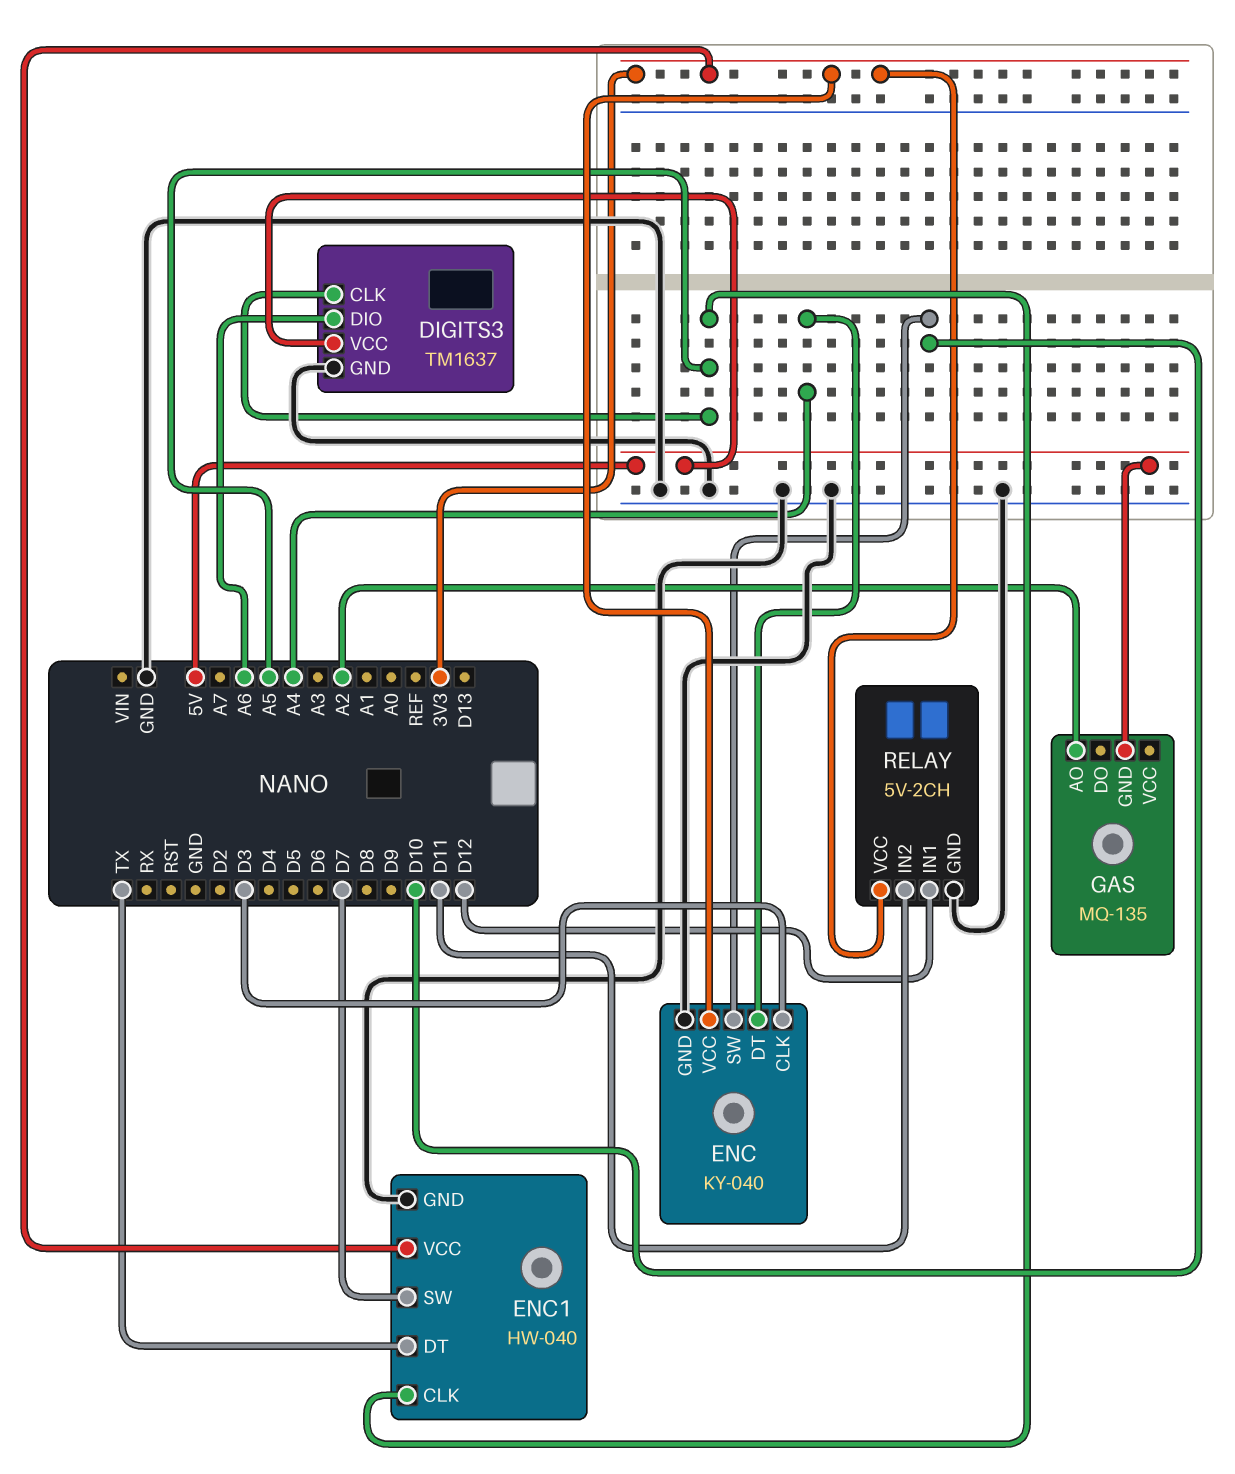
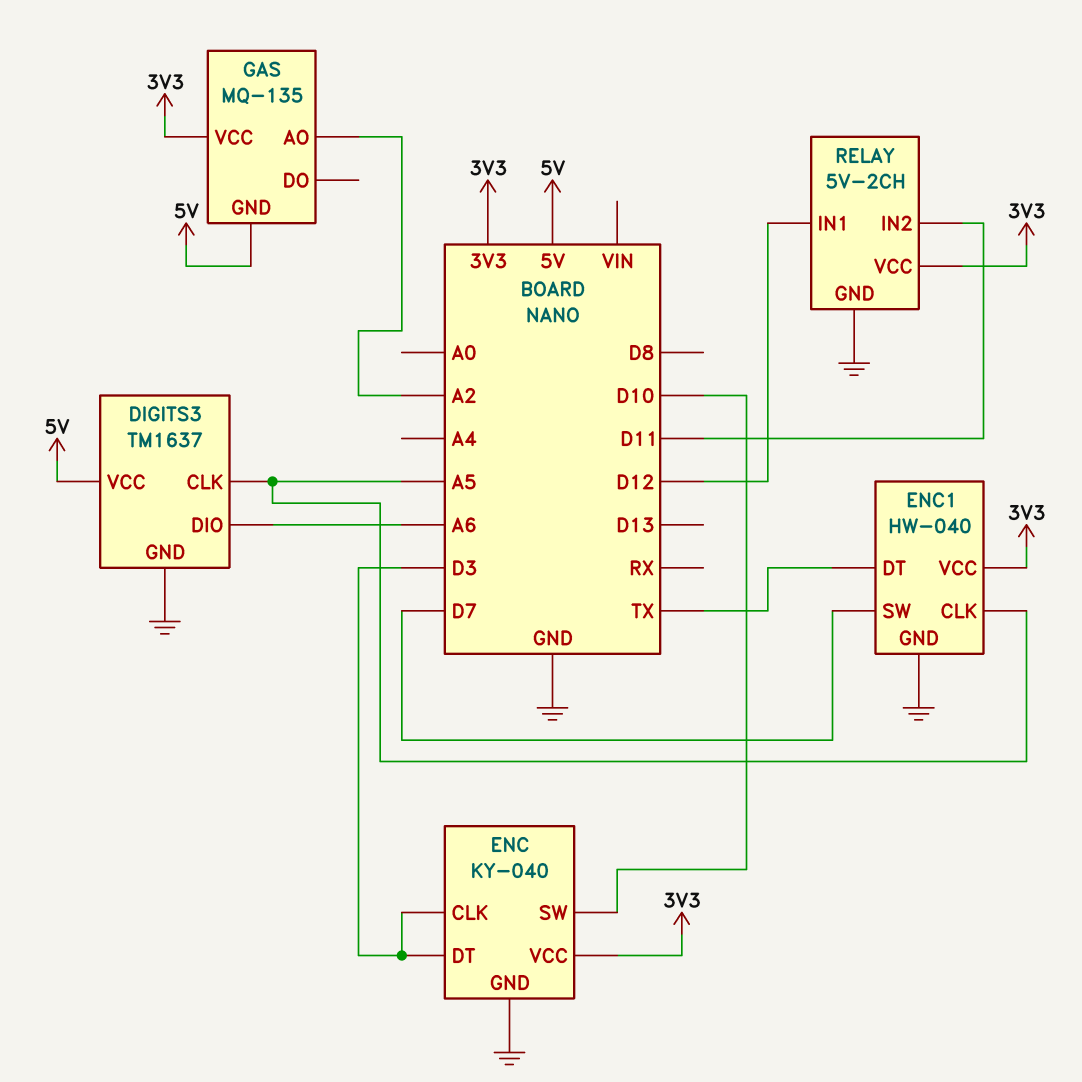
ENC pin DT: A4 -> D3
GAS pin VCC: none -> 3V3

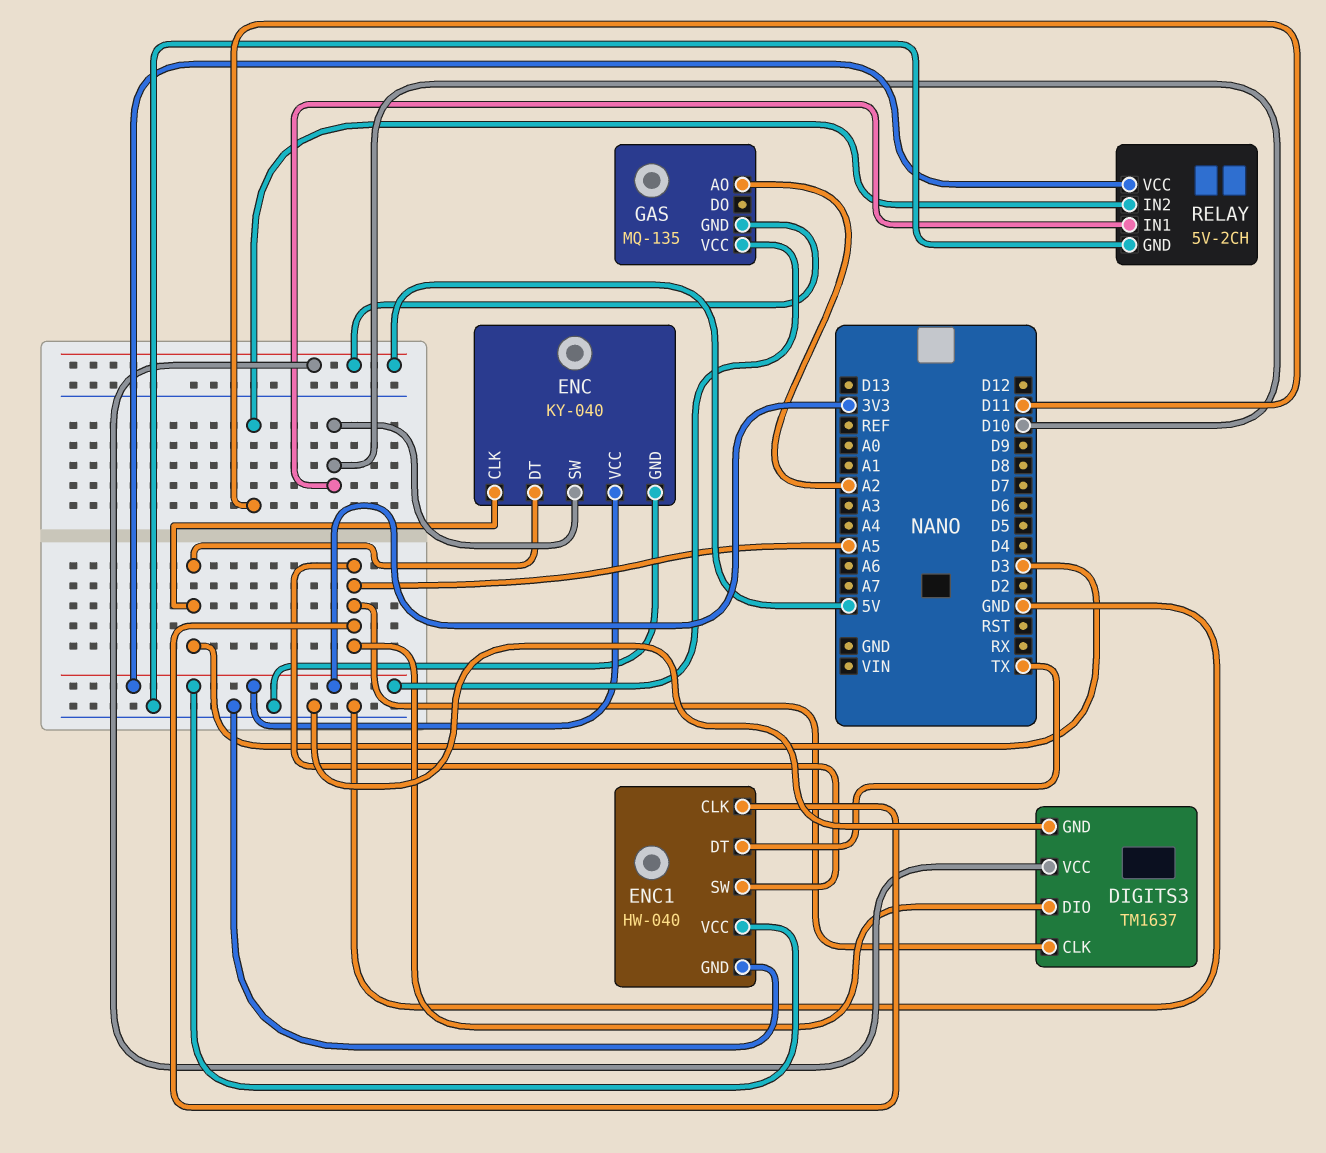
DIGITS3 pin DIO: A6 -> A5
ENC1 pin SW: D7 -> A5
RELAY pin IN1: D12 -> D10

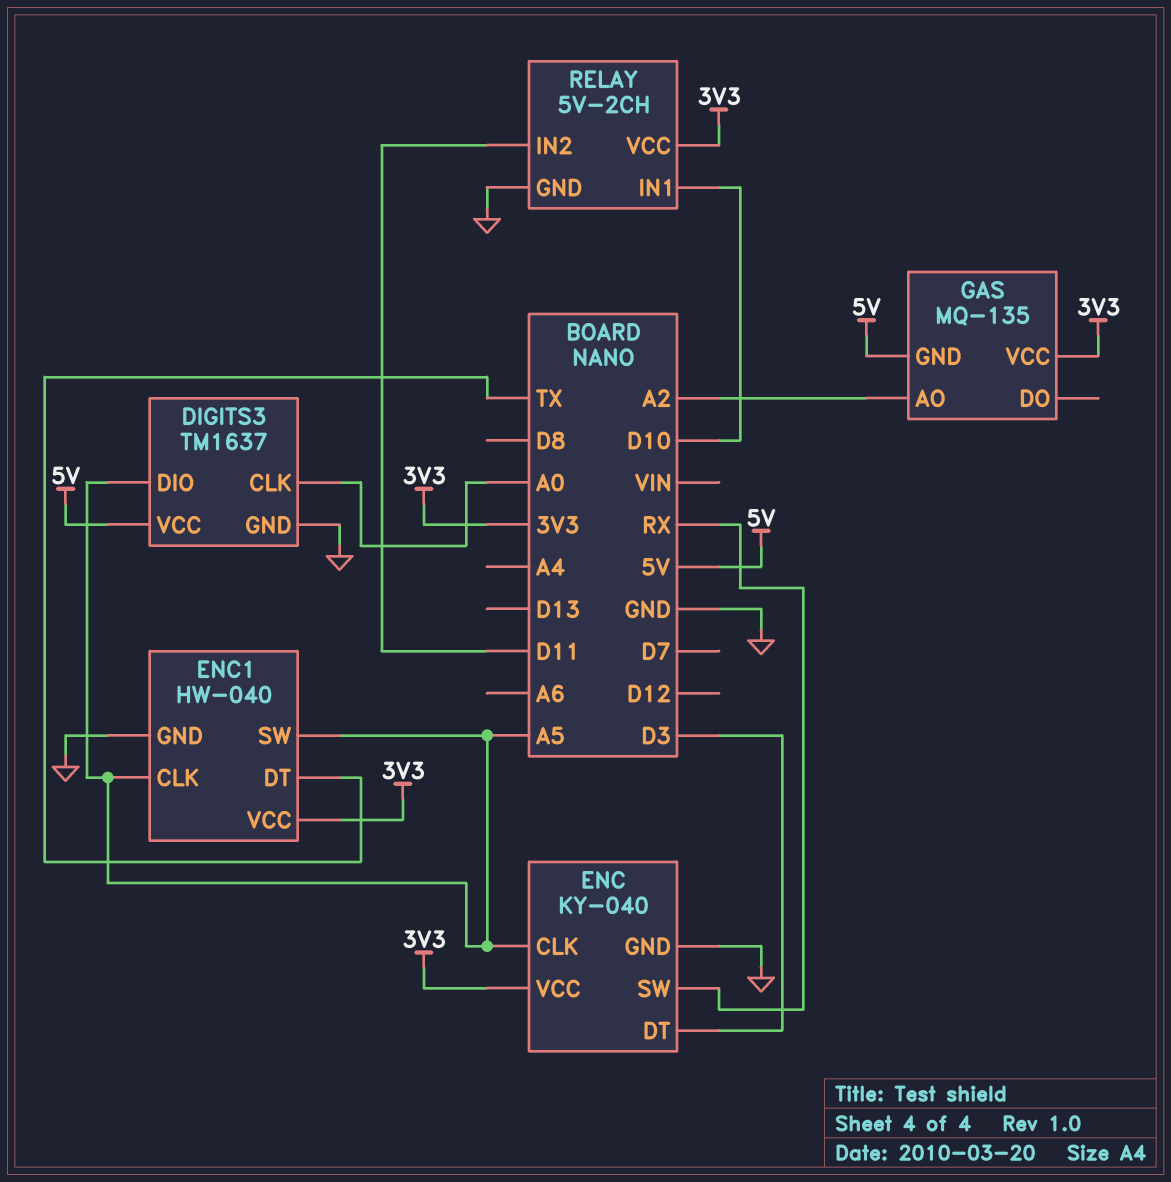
DIGITS3 pin CLK: A5 -> A0
ENC pin CLK: D3 -> A5
ENC pin SW: D10 -> RX

